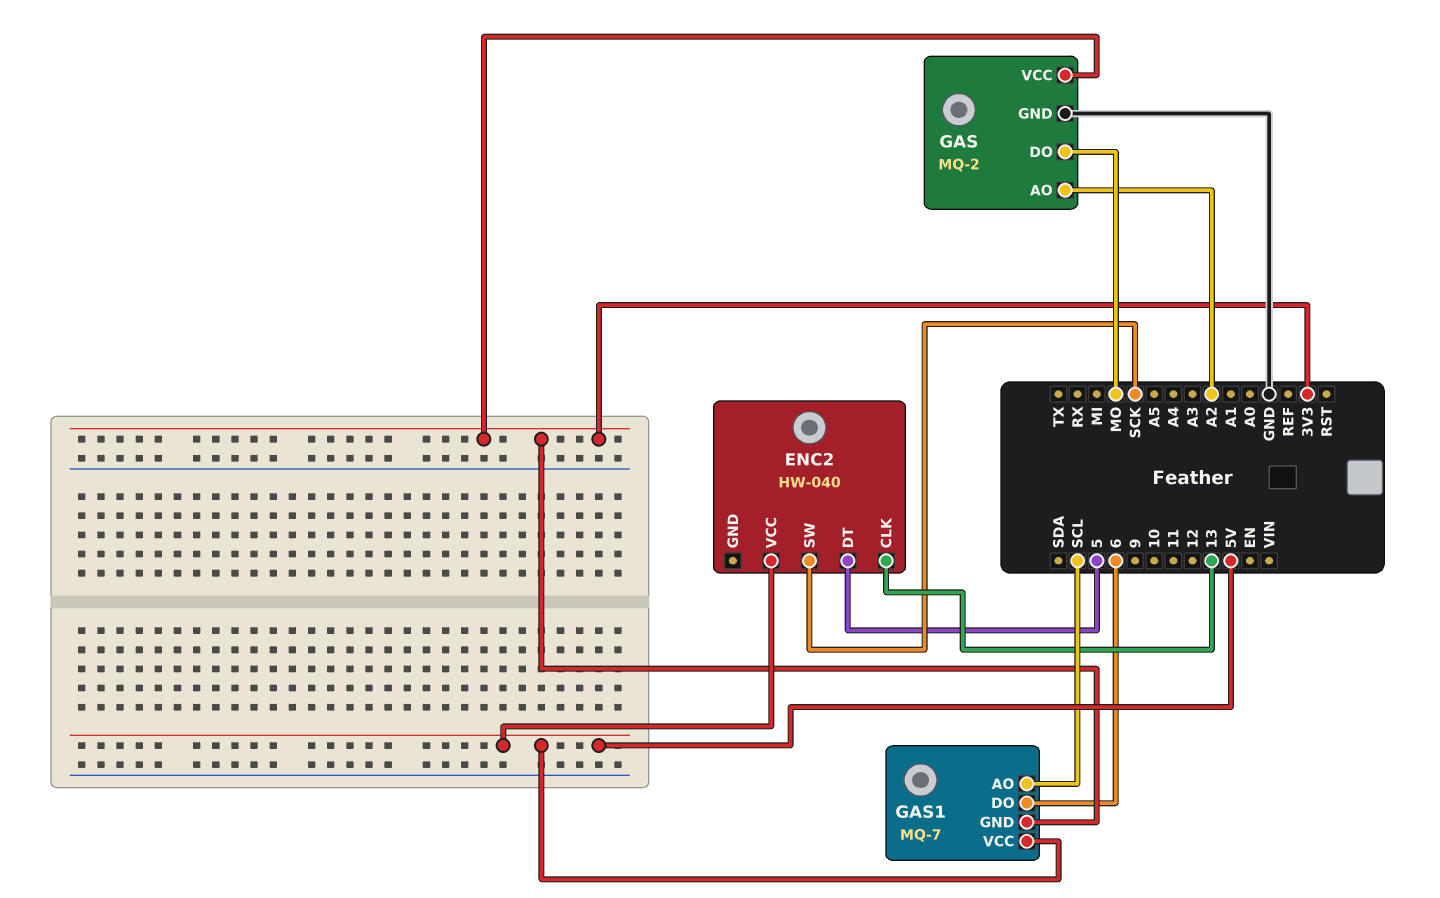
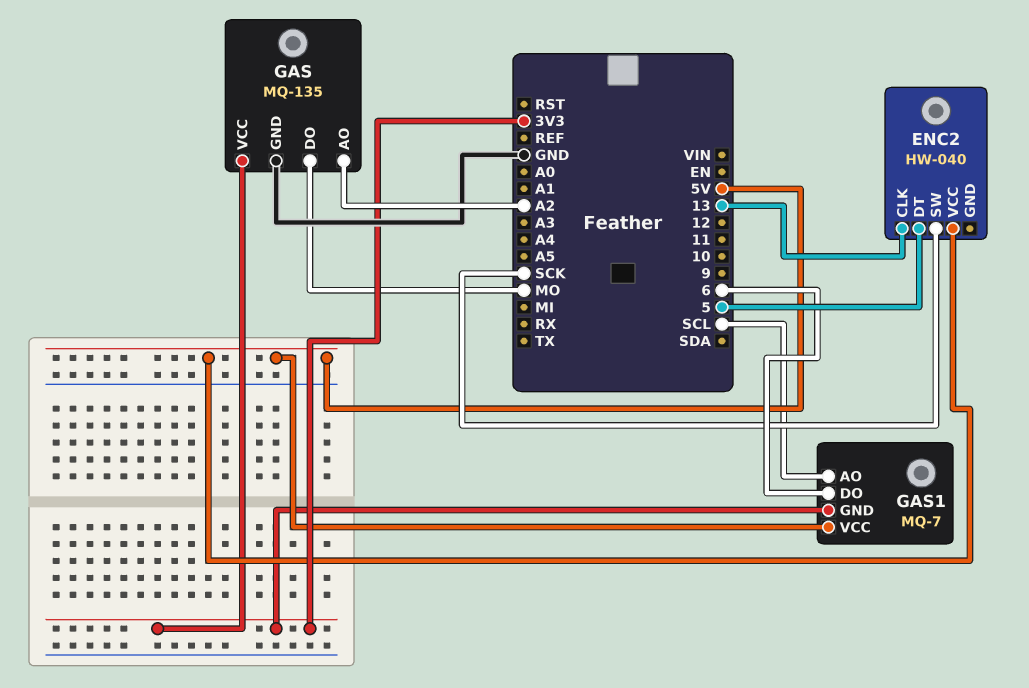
GAS: MQ-2 -> MQ-135

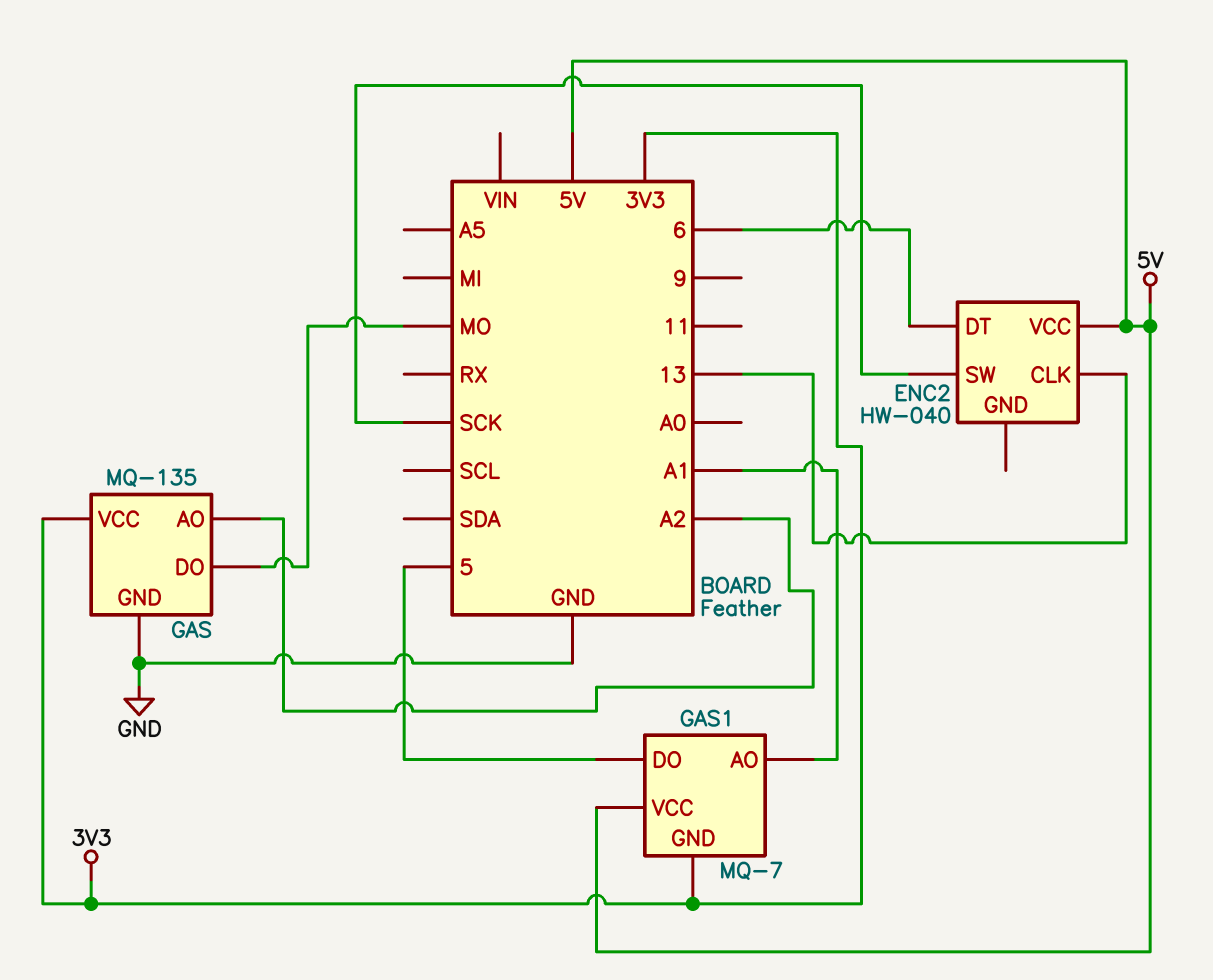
ENC2 pin DT: 5 -> 6
GAS1 pin AO: SCL -> A1
GAS1 pin DO: 6 -> 5

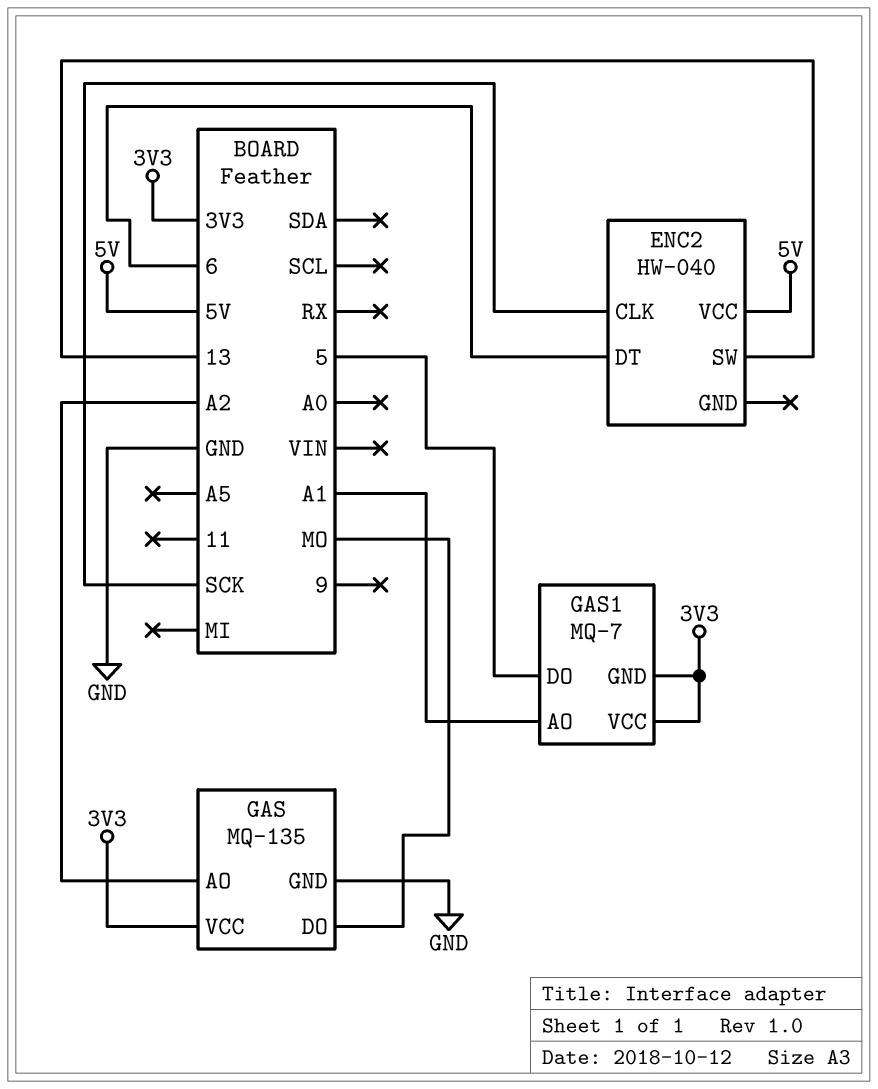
ENC2 pin CLK: 13 -> SCK
ENC2 pin SW: SCK -> 13
GAS1 pin VCC: 5V -> 3V3

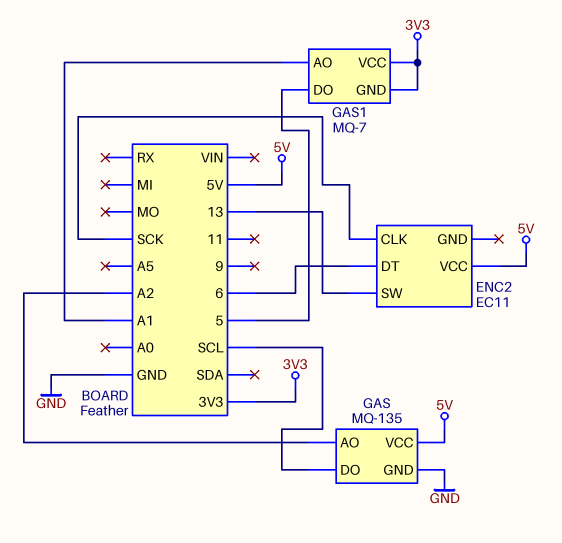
ENC2: HW-040 -> EC11
GAS pin DO: MO -> SCL
GAS pin VCC: 3V3 -> 5V

